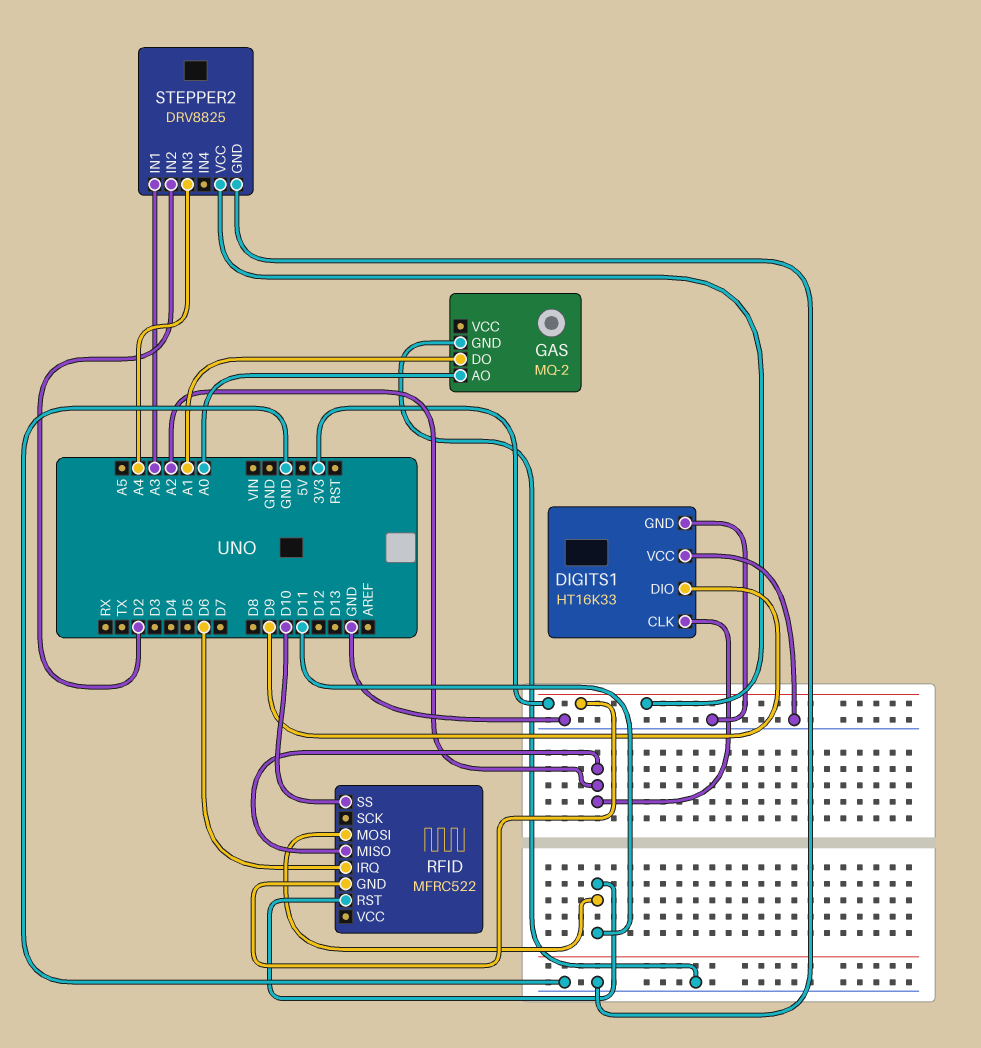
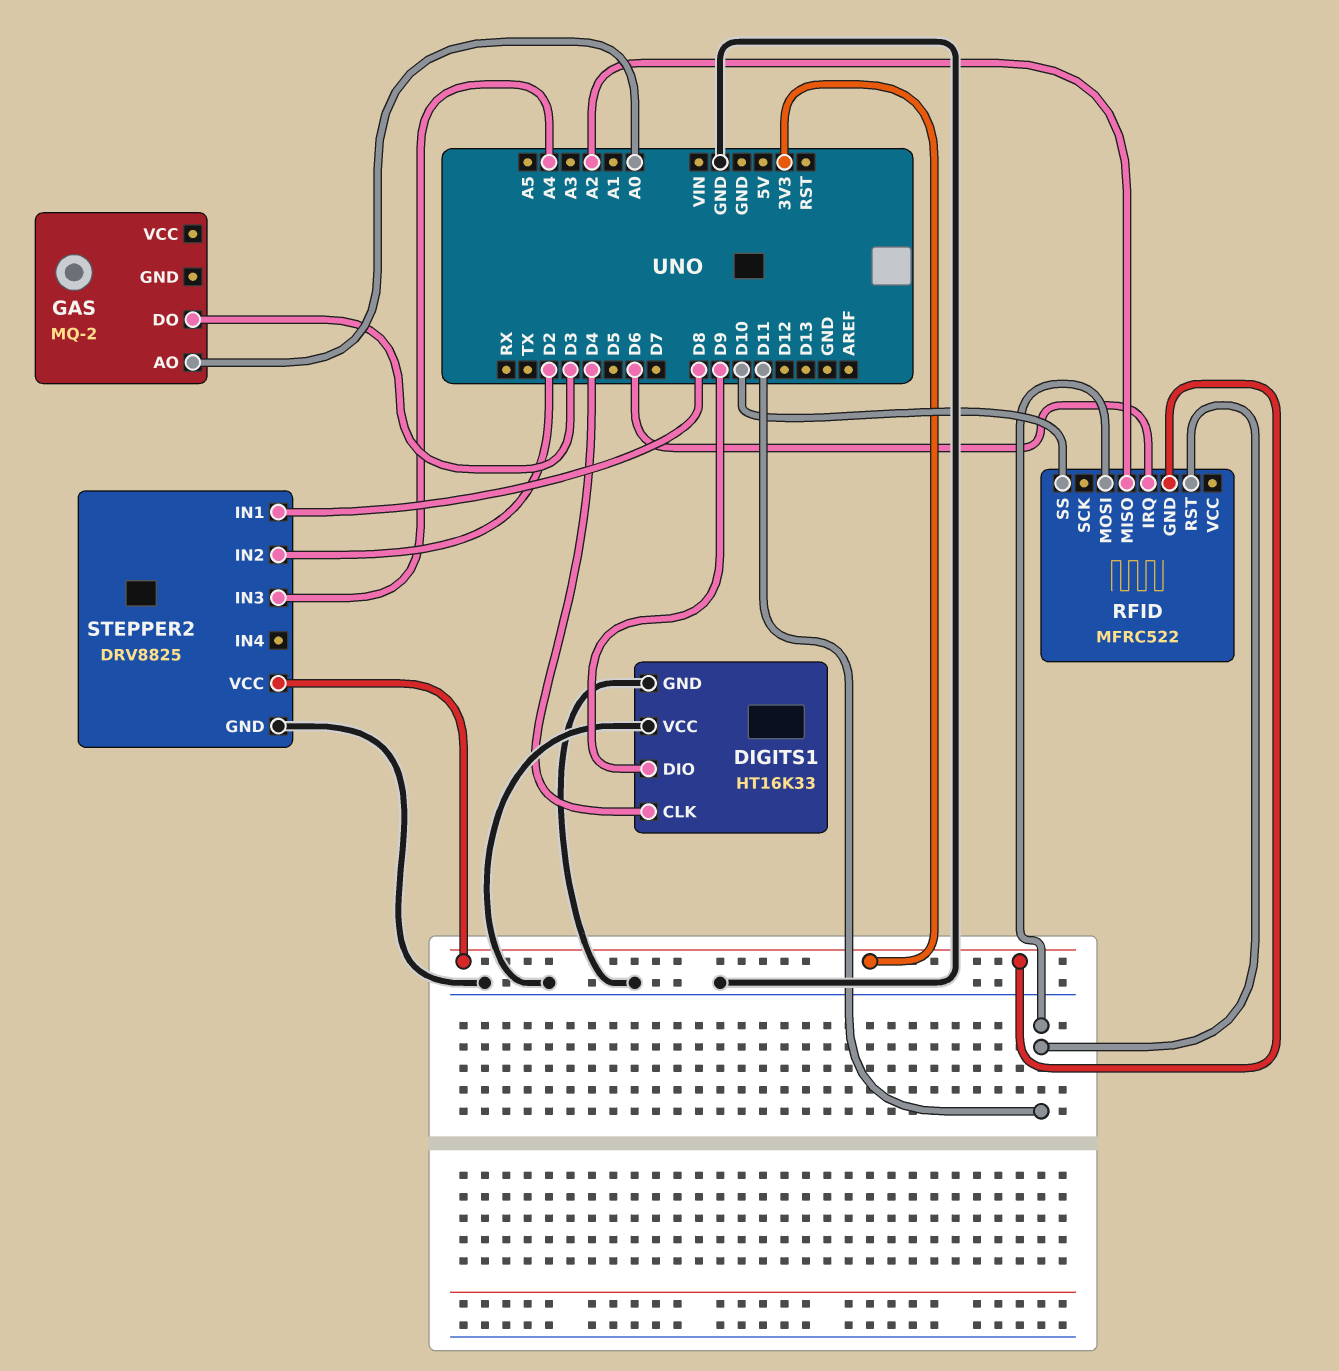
DIGITS1 pin CLK: A2 -> D4
GAS pin DO: A1 -> D3
GAS pin GND: GND -> none
STEPPER2 pin IN1: A3 -> D8

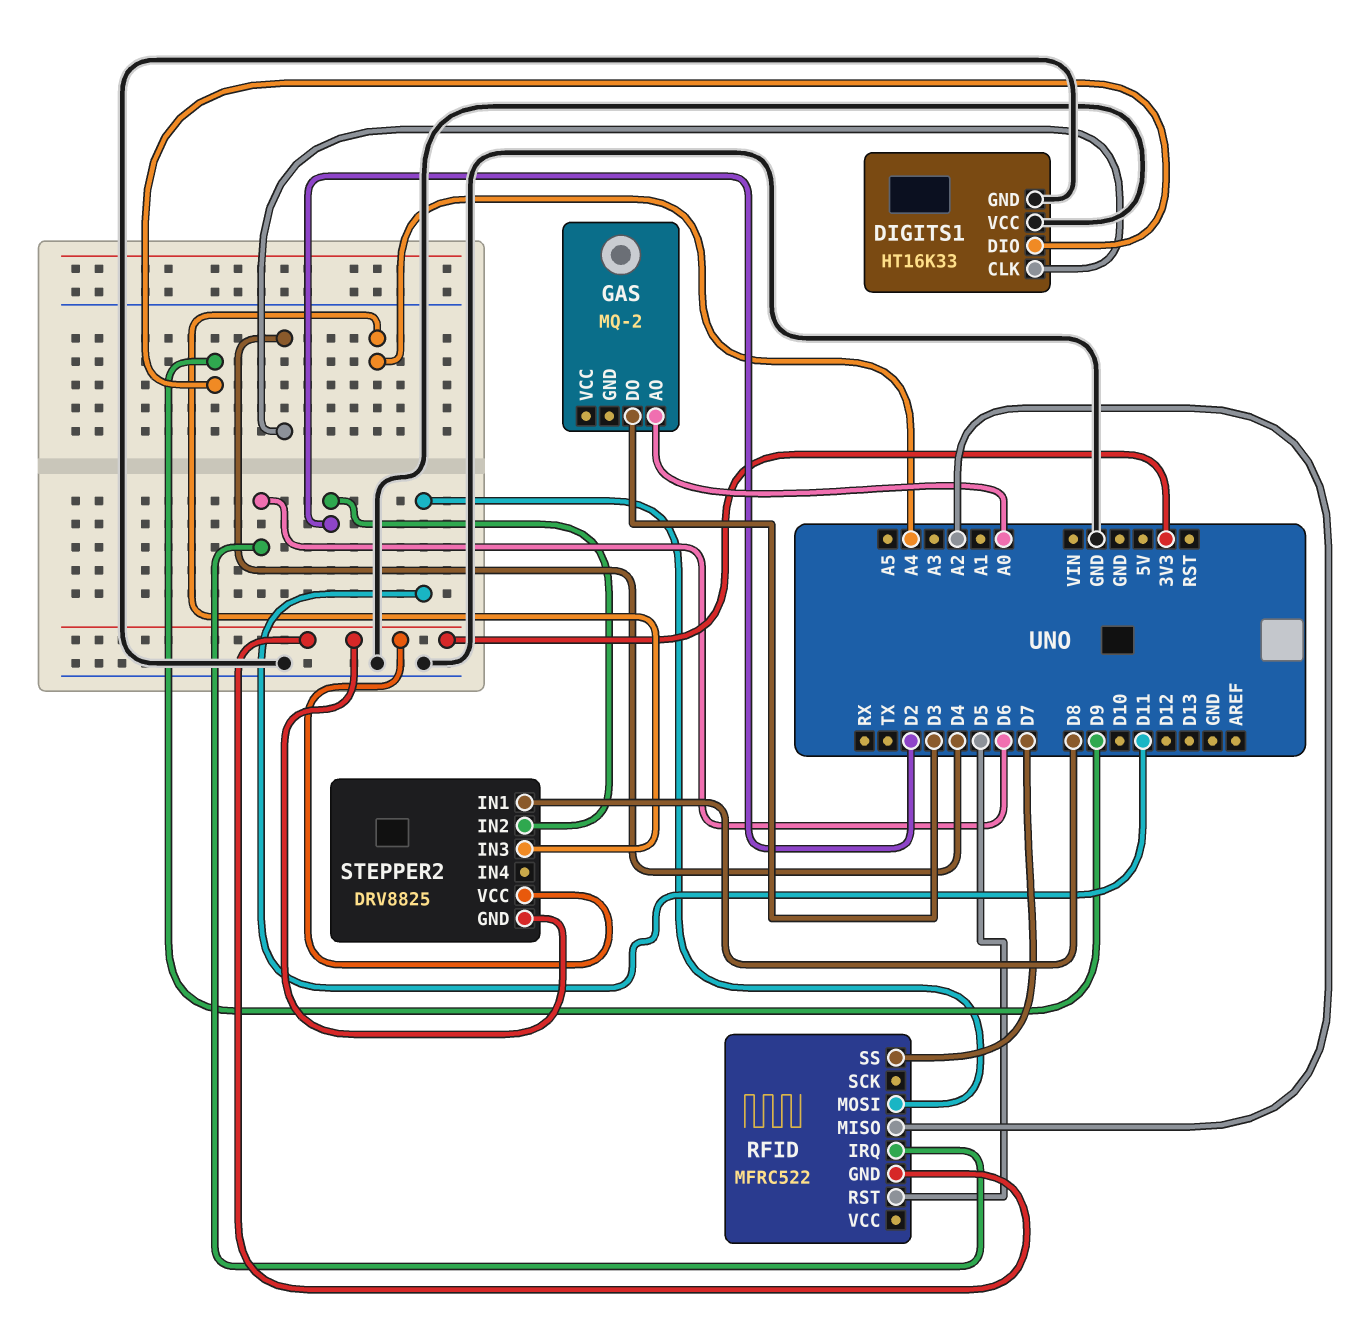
RFID pin RST: D11 -> D5
RFID pin SS: D10 -> D7
STEPPER2 pin GND: GND -> 3V3

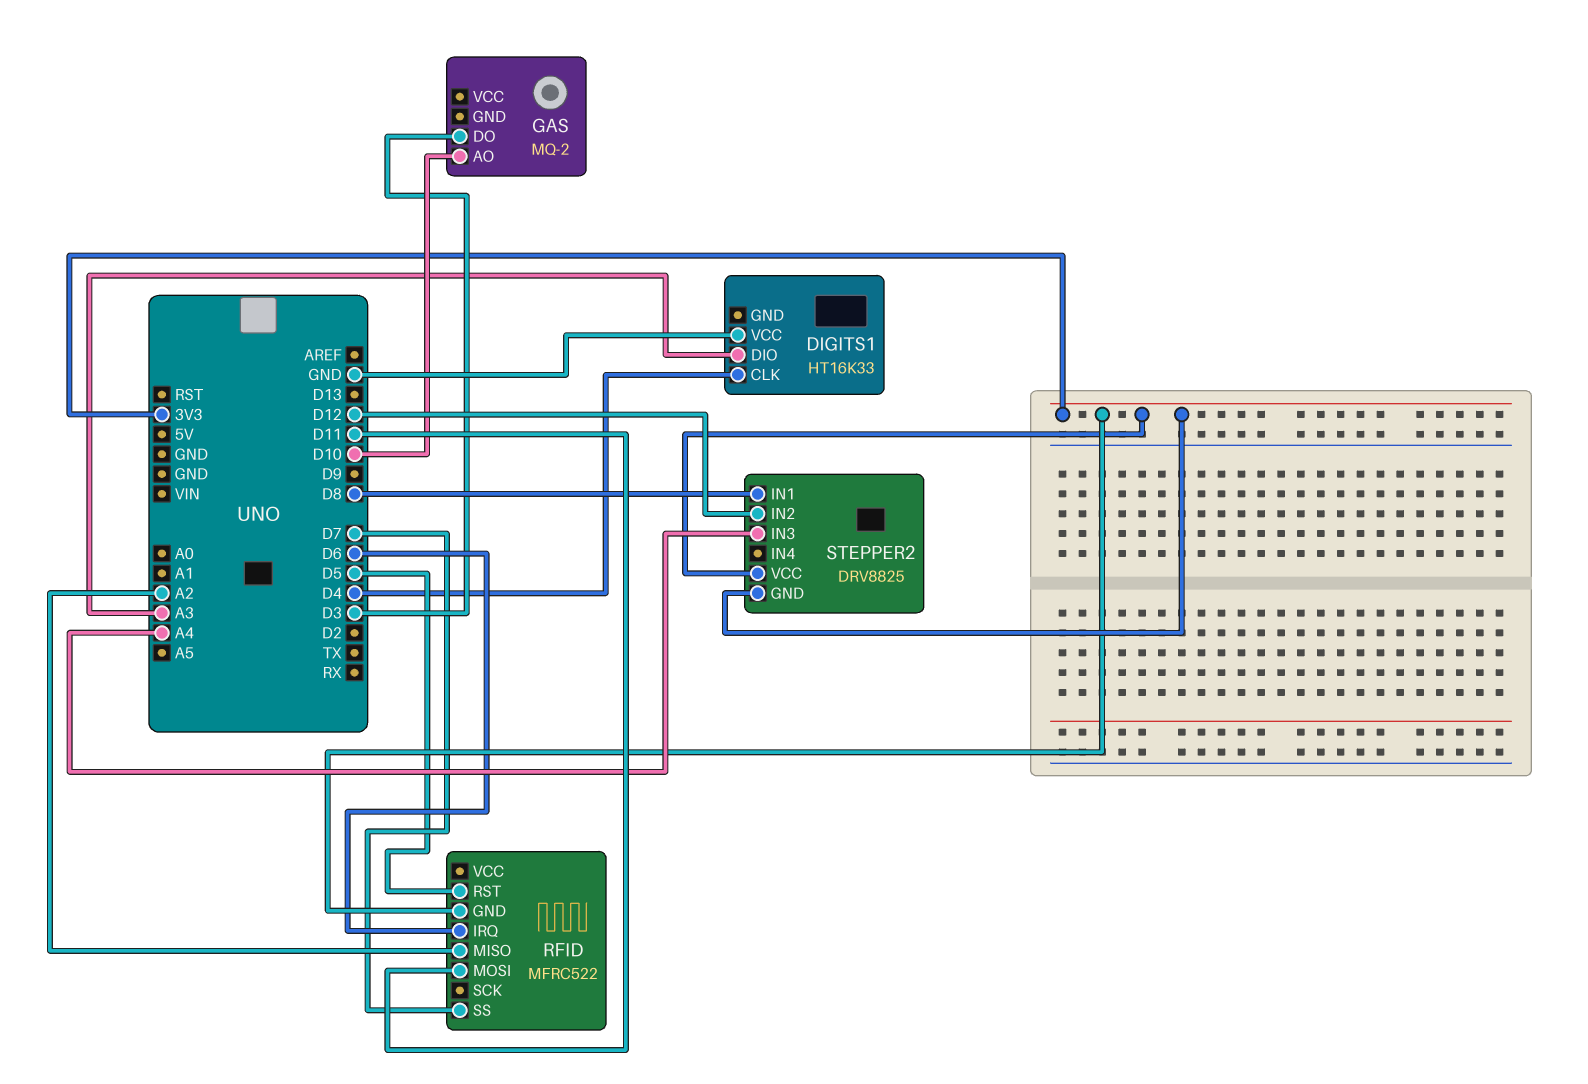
DIGITS1 pin DIO: D9 -> A3
DIGITS1 pin GND: GND -> none
GAS pin AO: A0 -> D10
STEPPER2 pin IN2: D2 -> D12

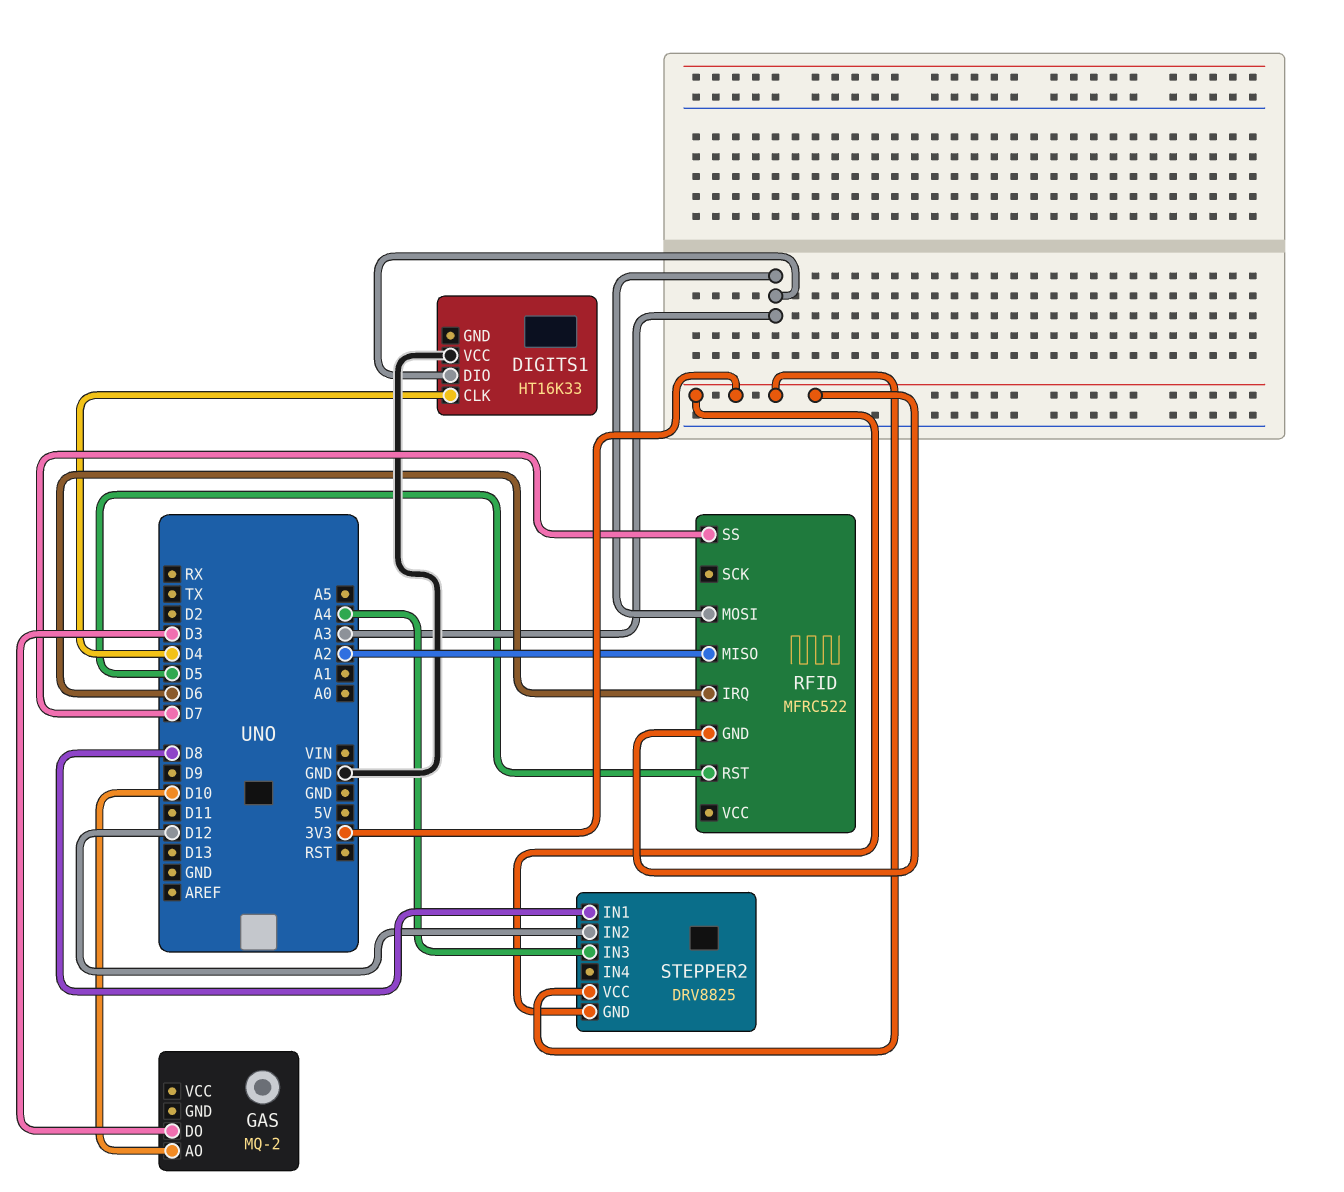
RFID pin MOSI: D11 -> A3

